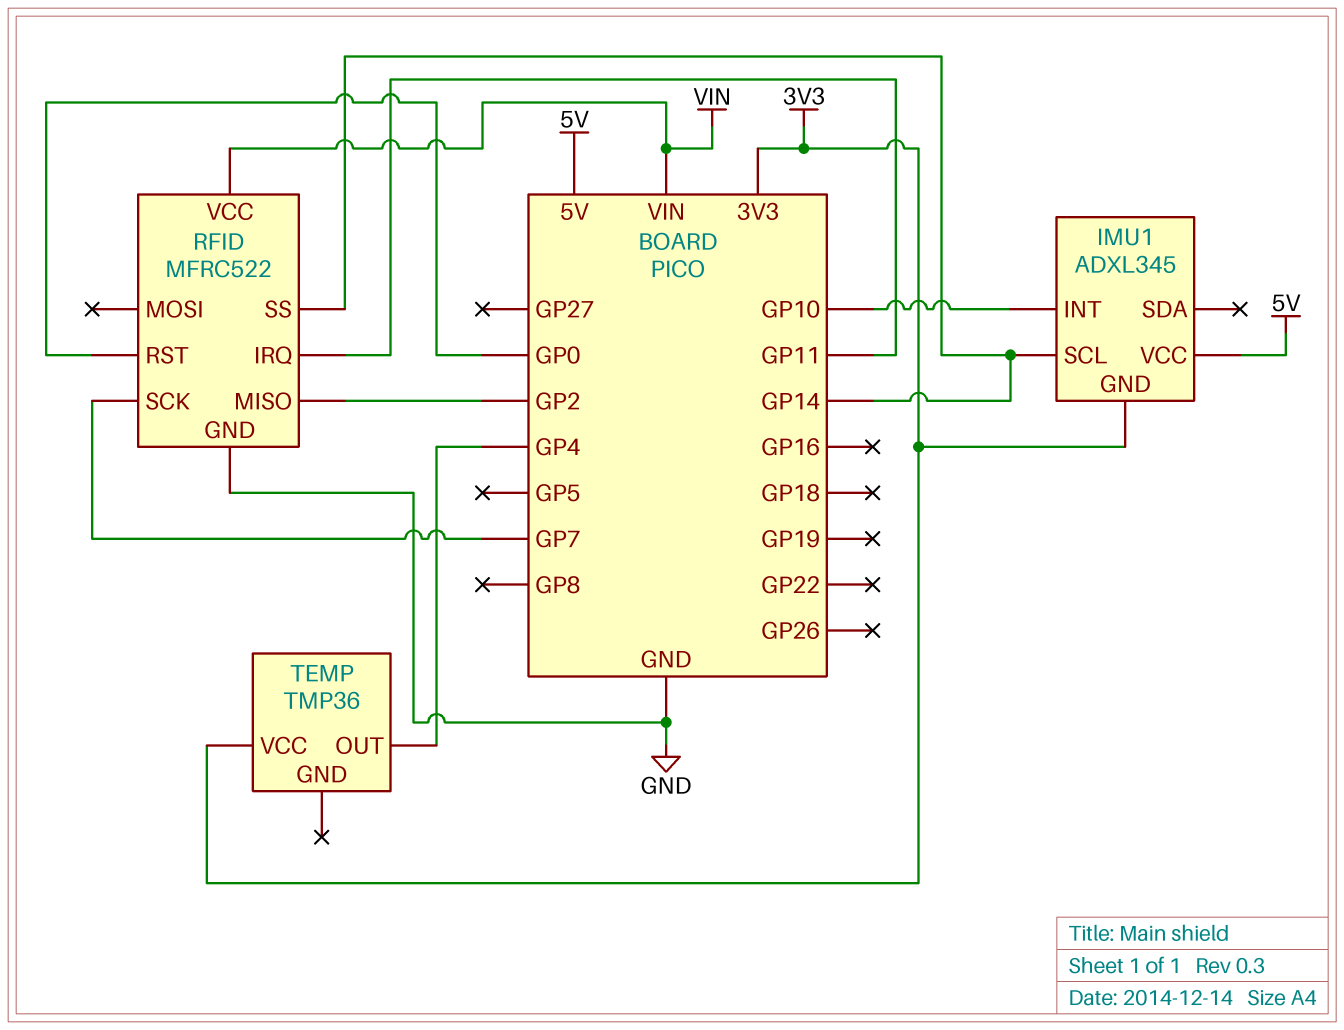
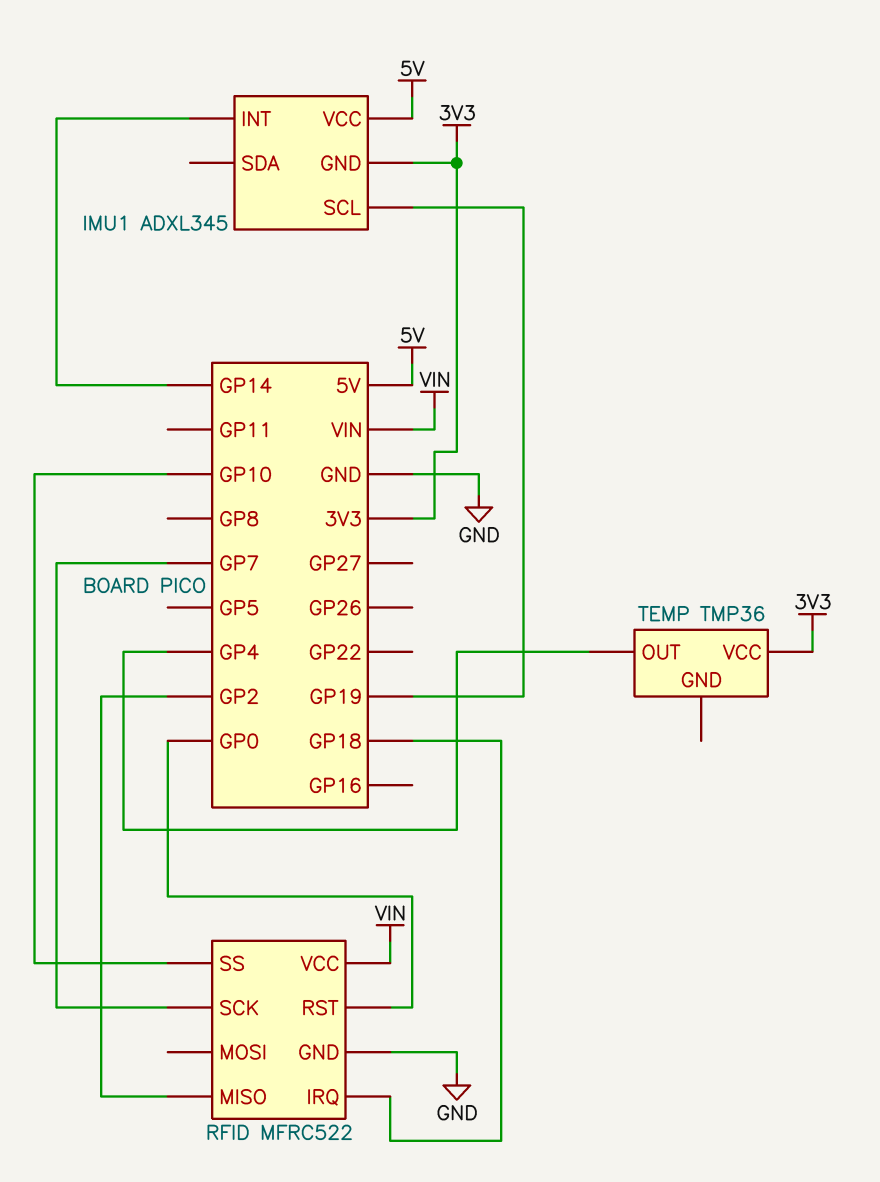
IMU1 pin INT: GP10 -> GP14
IMU1 pin SCL: GP14 -> GP19
RFID pin IRQ: GP11 -> GP18
RFID pin SS: GP14 -> GP10

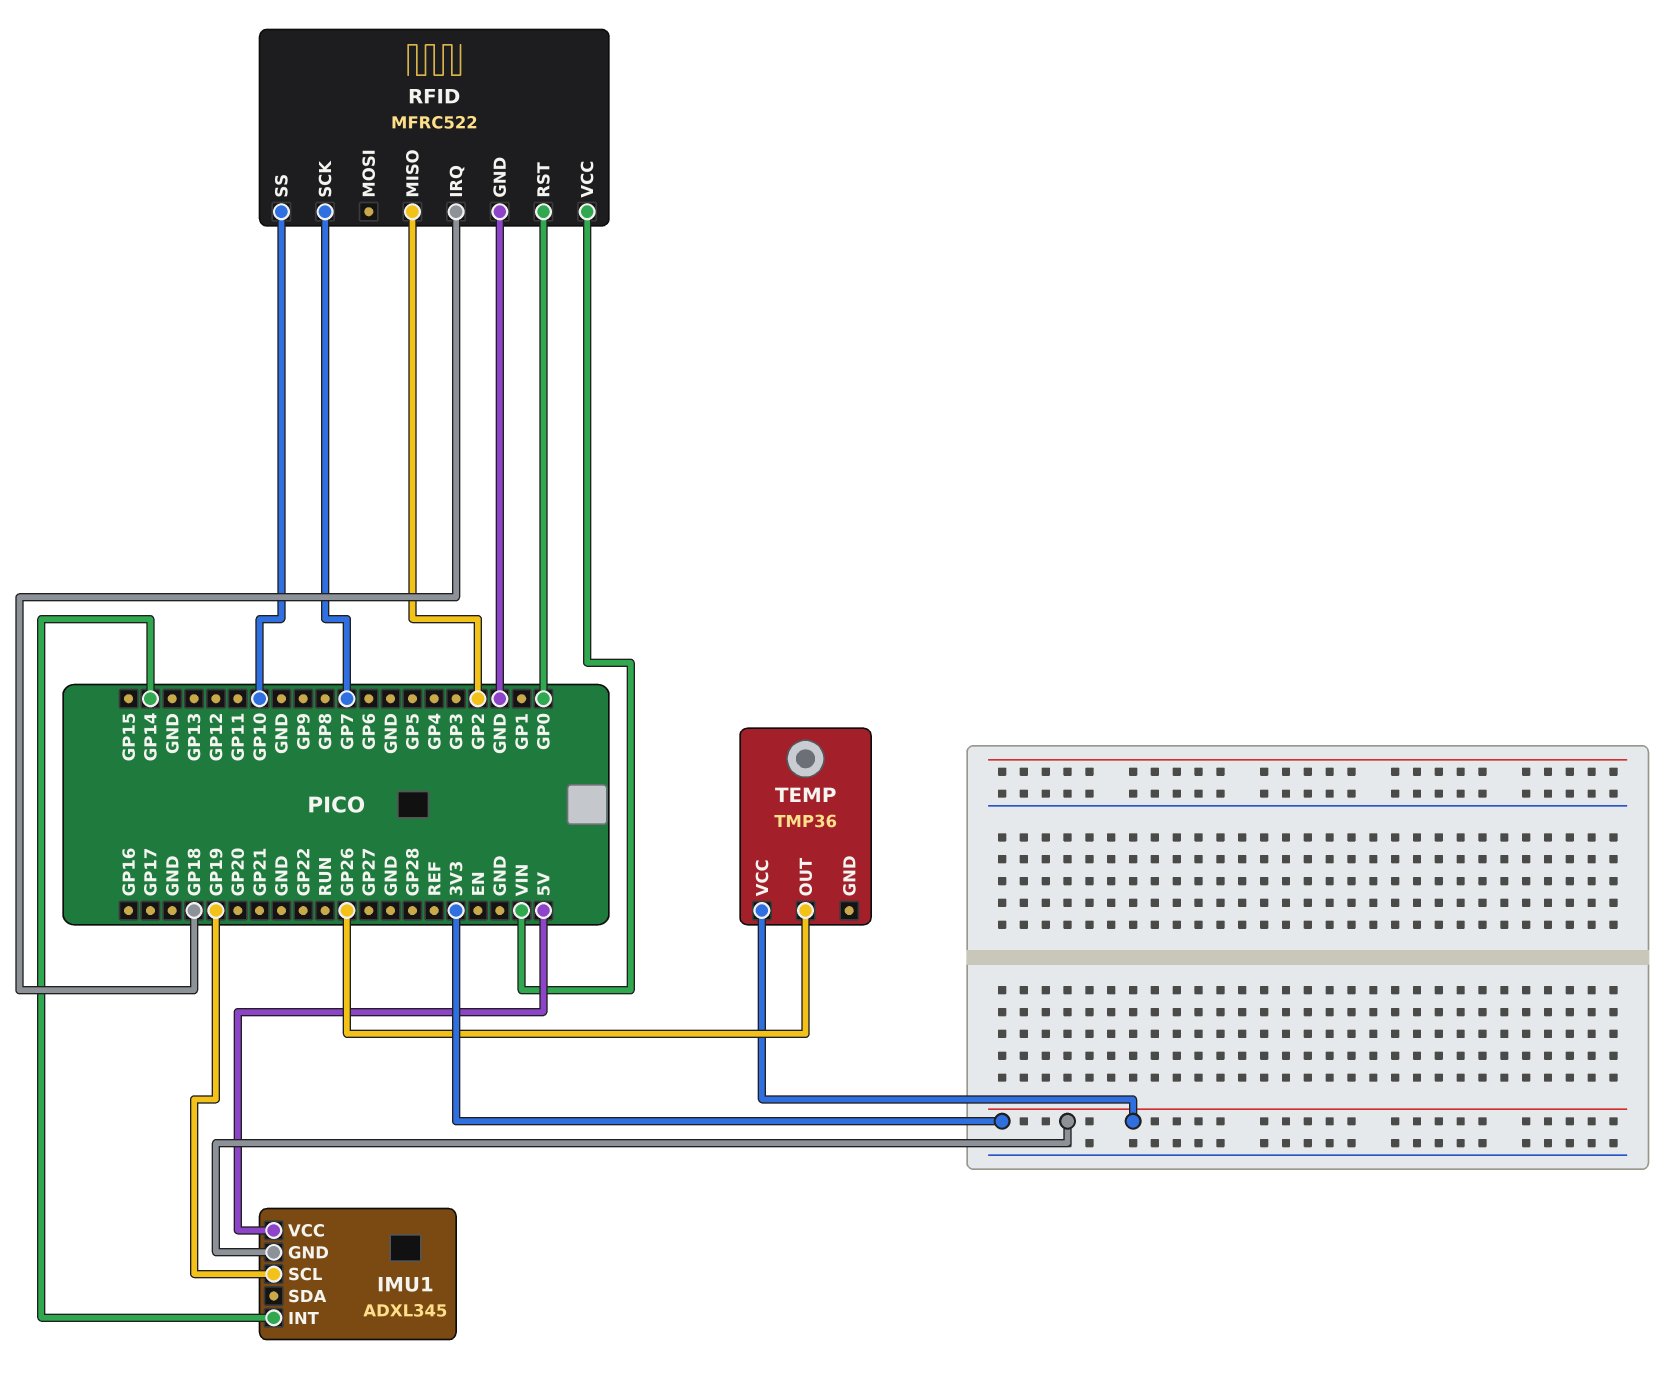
TEMP pin OUT: GP4 -> GP26

